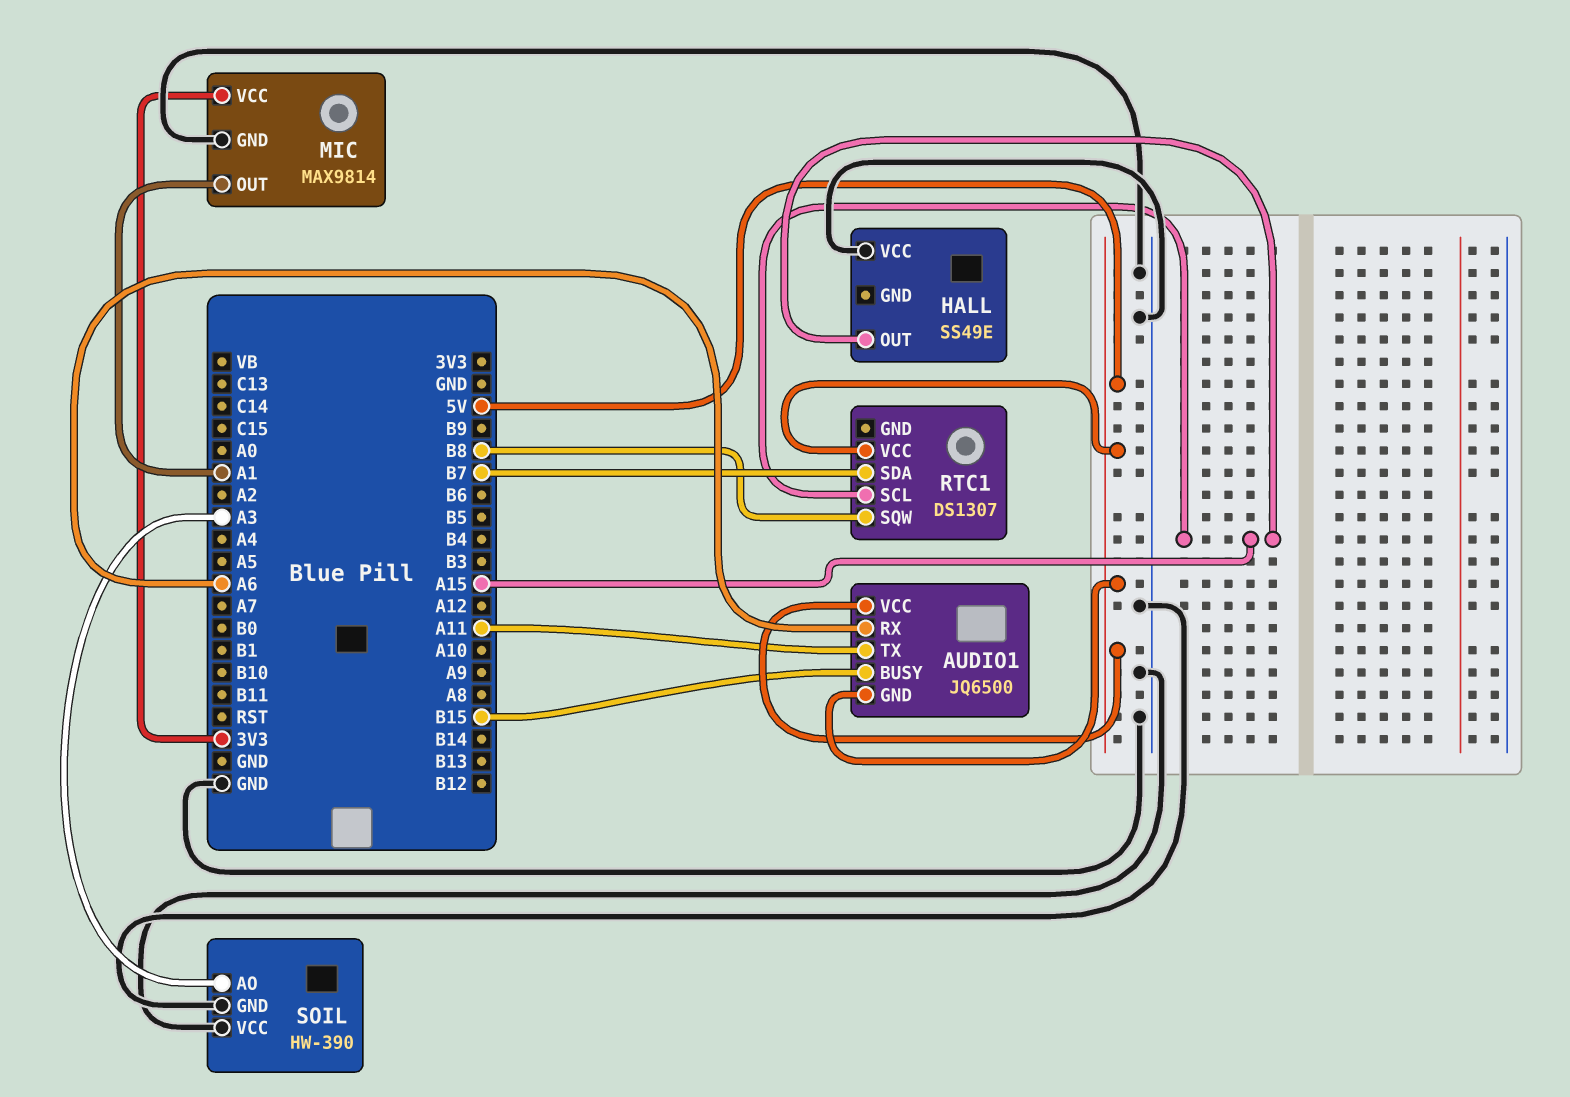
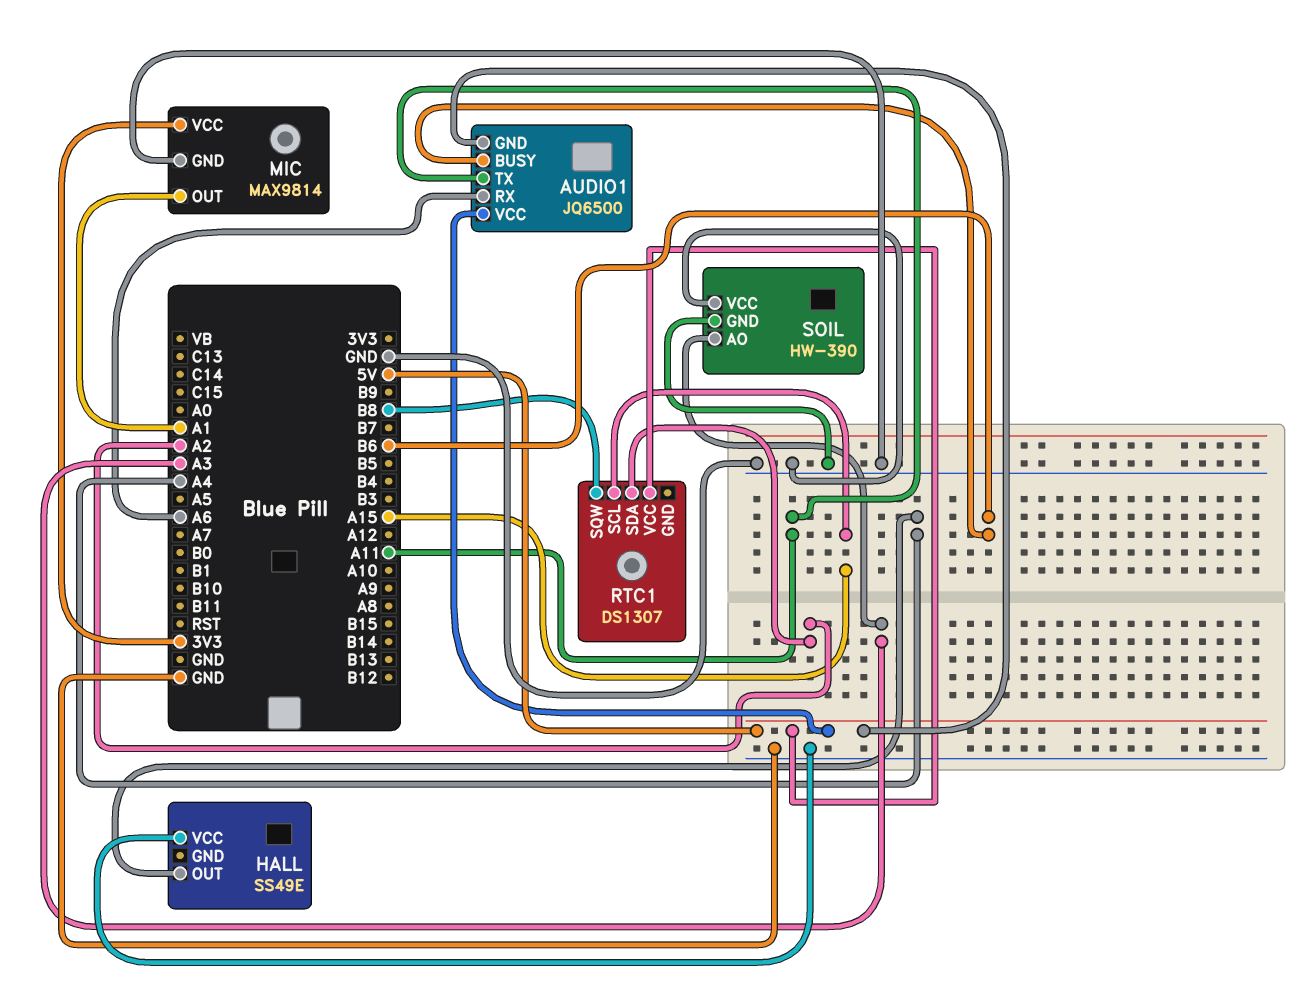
AUDIO1 pin BUSY: B15 -> B6
HALL pin OUT: A15 -> A4
RTC1 pin SDA: B7 -> A2

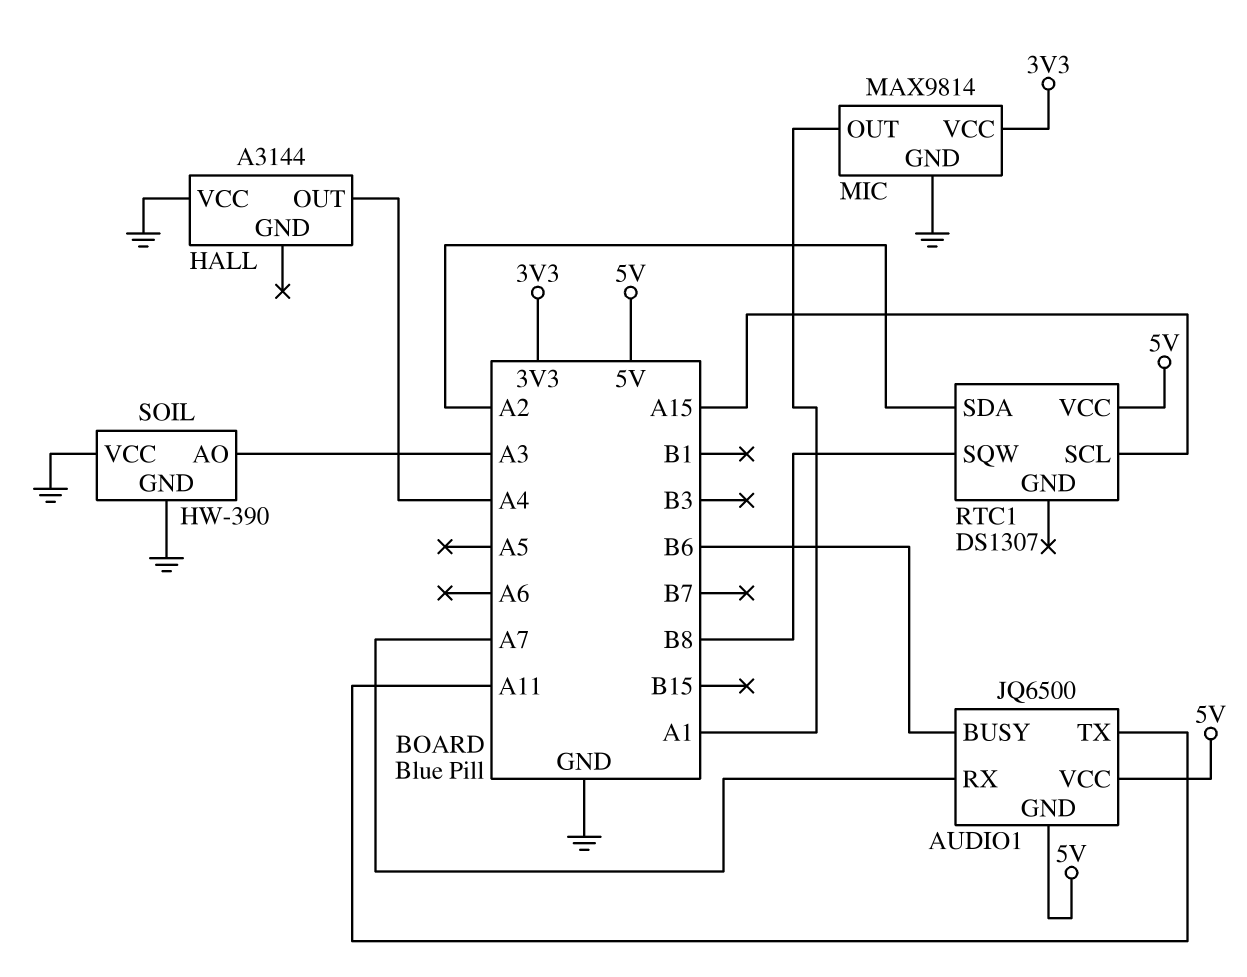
AUDIO1 pin RX: A6 -> A7
HALL: SS49E -> A3144

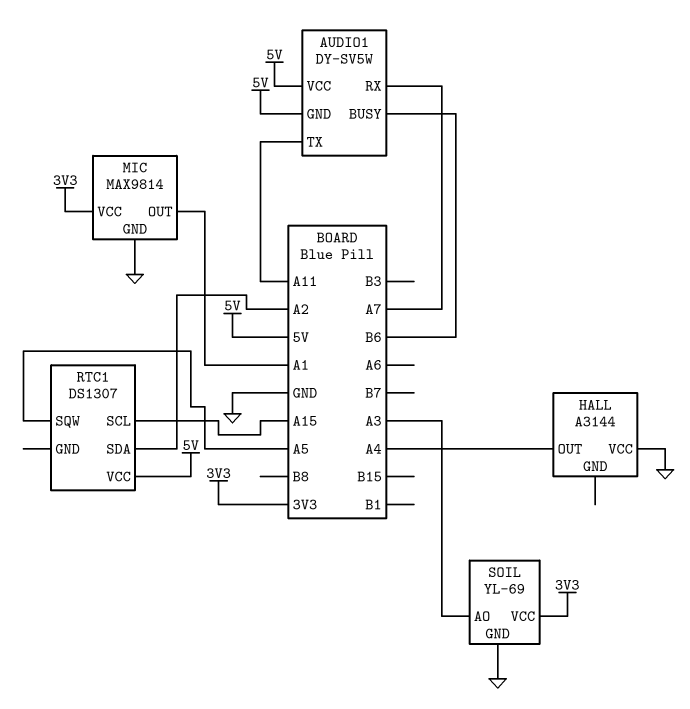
AUDIO1: JQ6500 -> DY-SV5W
RTC1 pin SQW: B8 -> A5
SOIL: HW-390 -> YL-69
SOIL pin VCC: GND -> 3V3

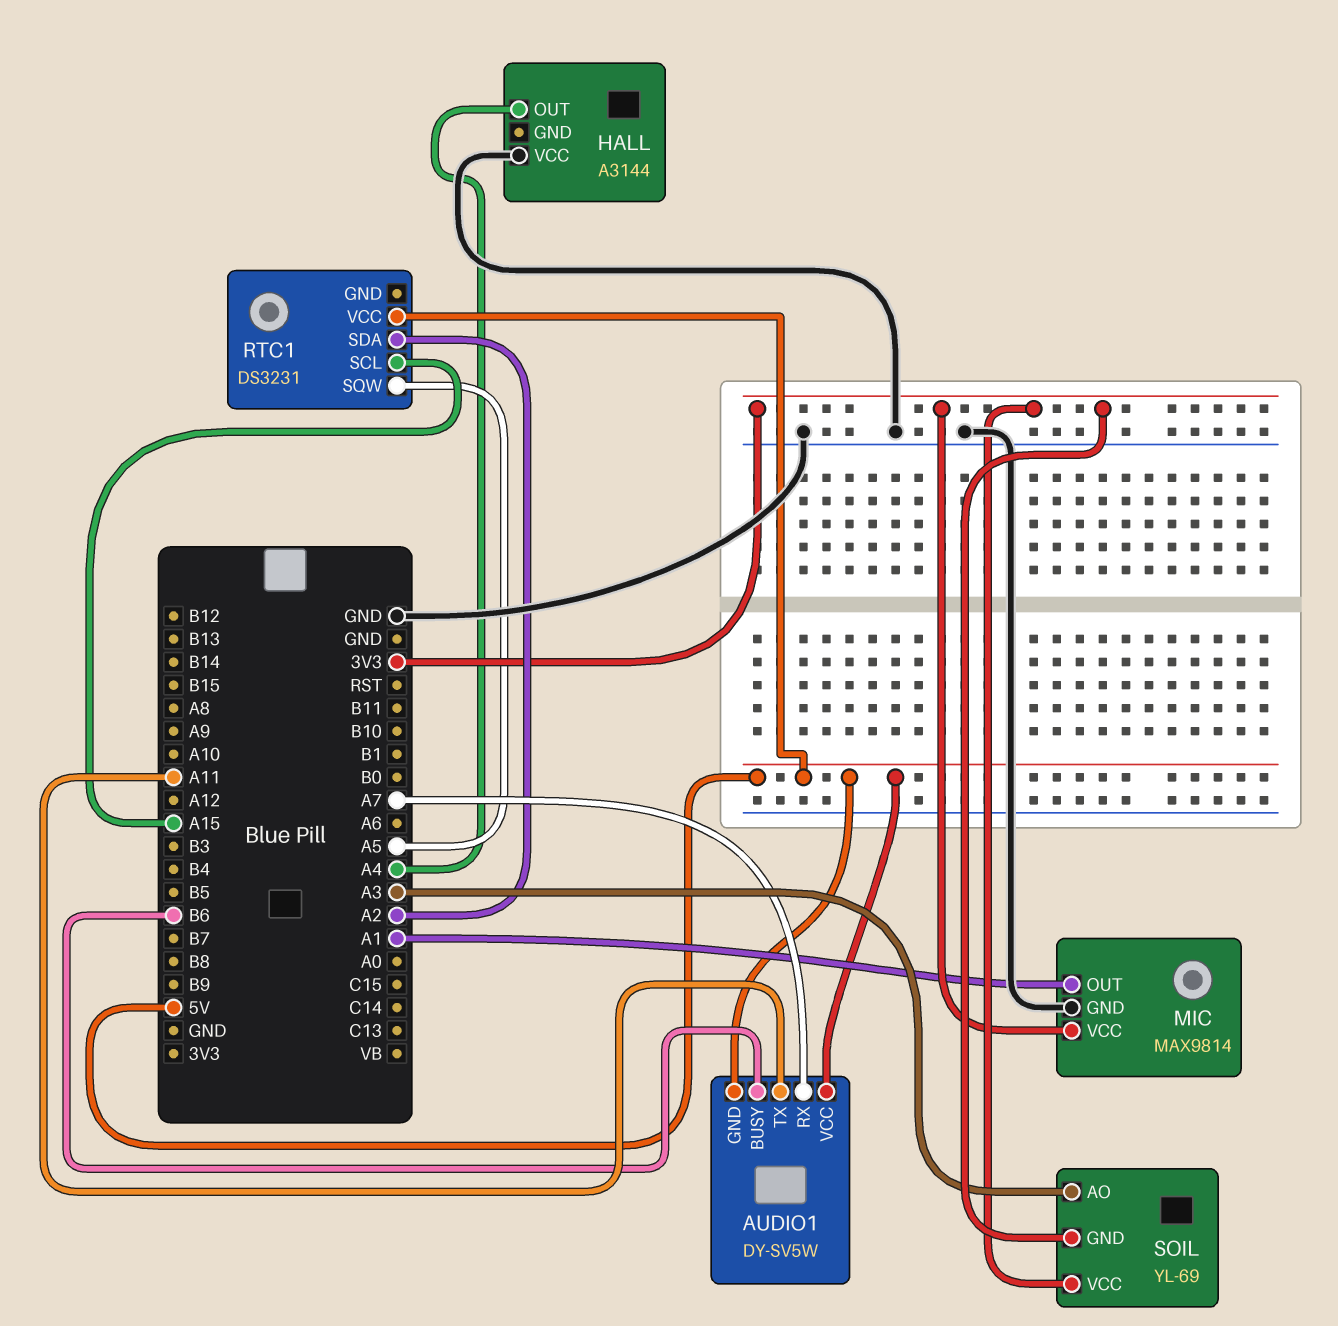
RTC1: DS1307 -> DS3231
SOIL pin GND: GND -> 3V3

